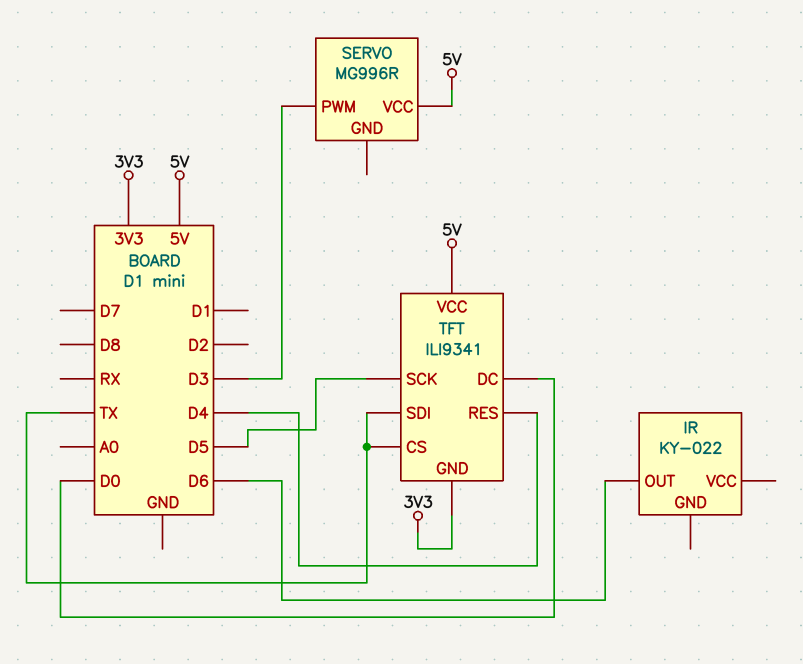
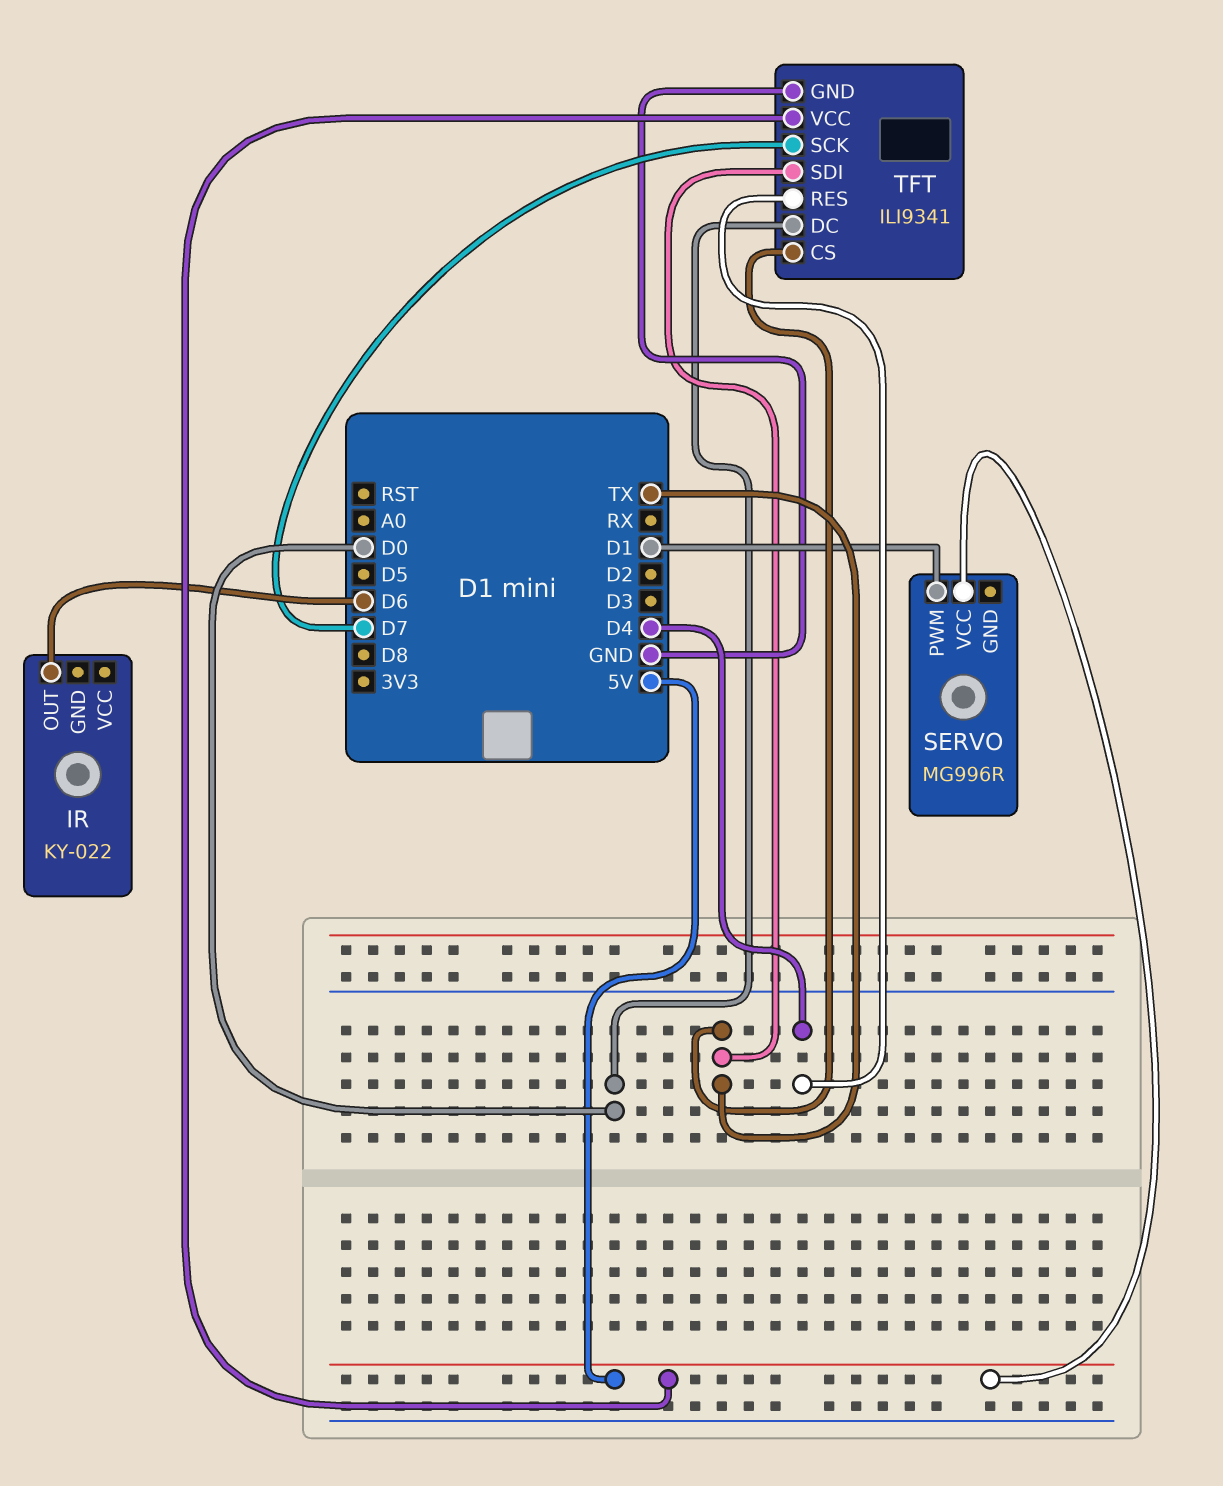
SERVO pin PWM: D3 -> D1
TFT pin GND: 3V3 -> GND
TFT pin SCK: D5 -> D7

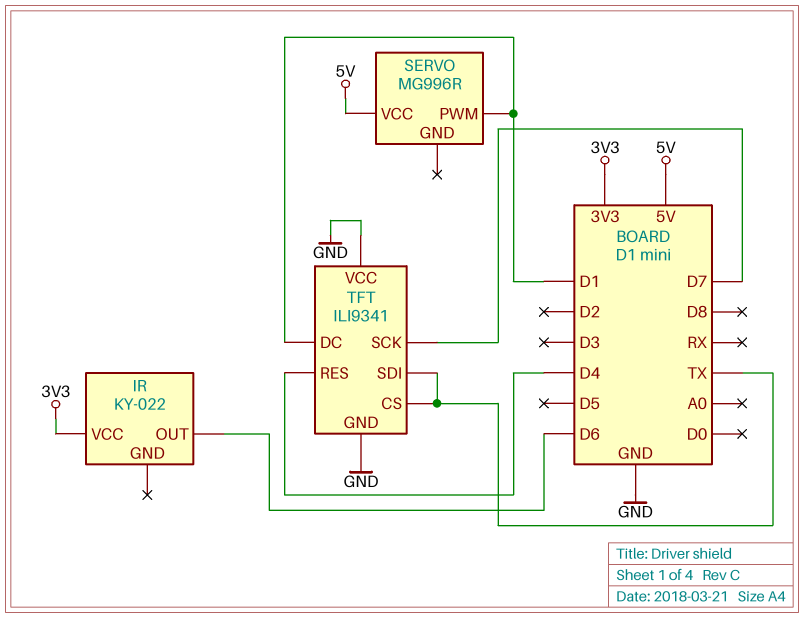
IR pin VCC: none -> 3V3
TFT pin DC: D0 -> D1
TFT pin VCC: 5V -> GND

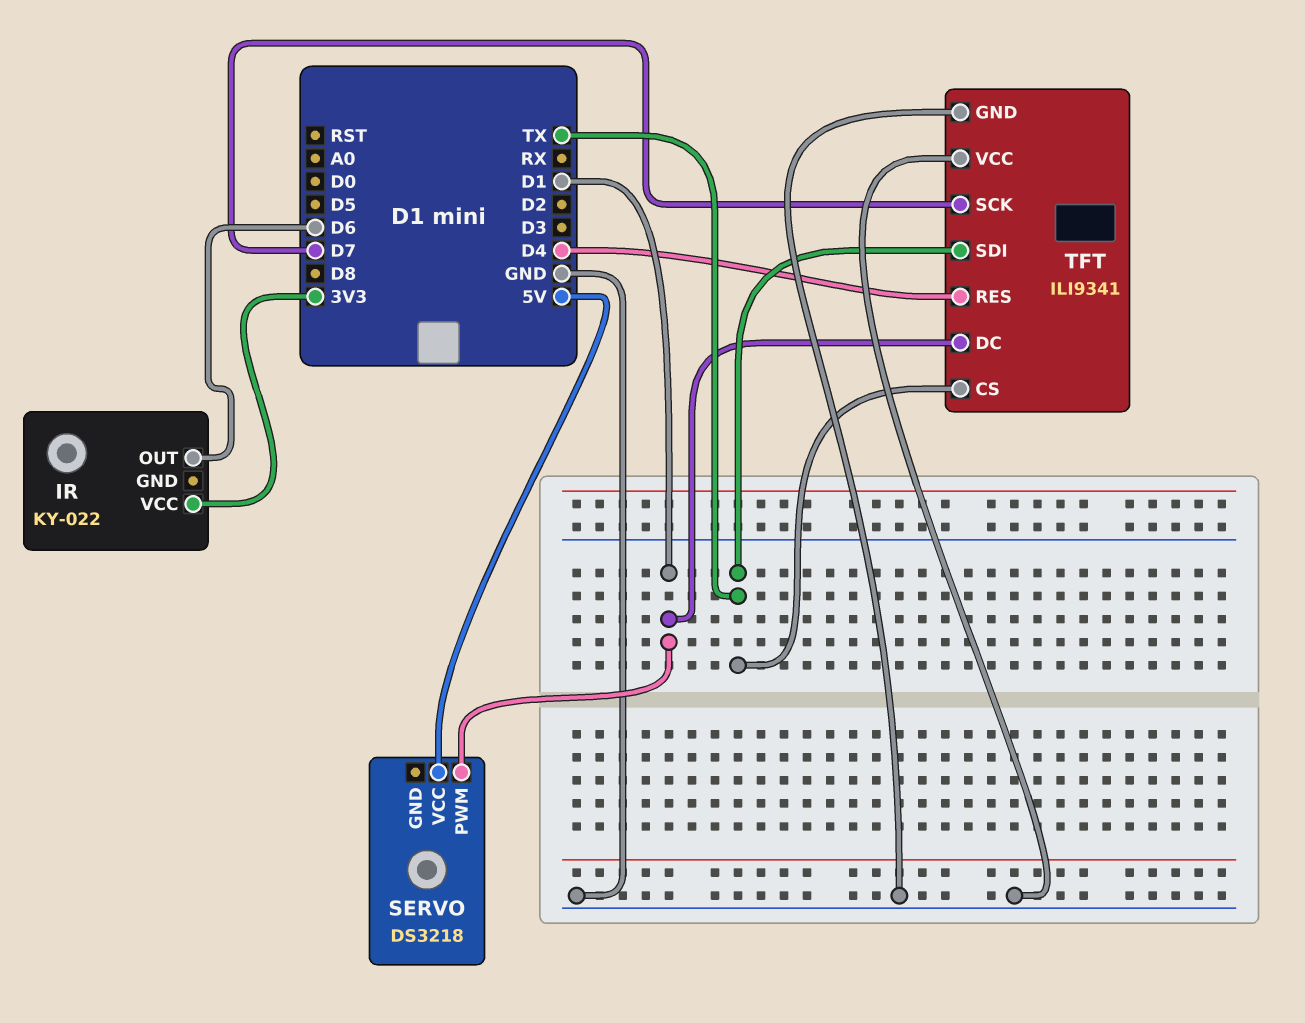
SERVO: MG996R -> DS3218

